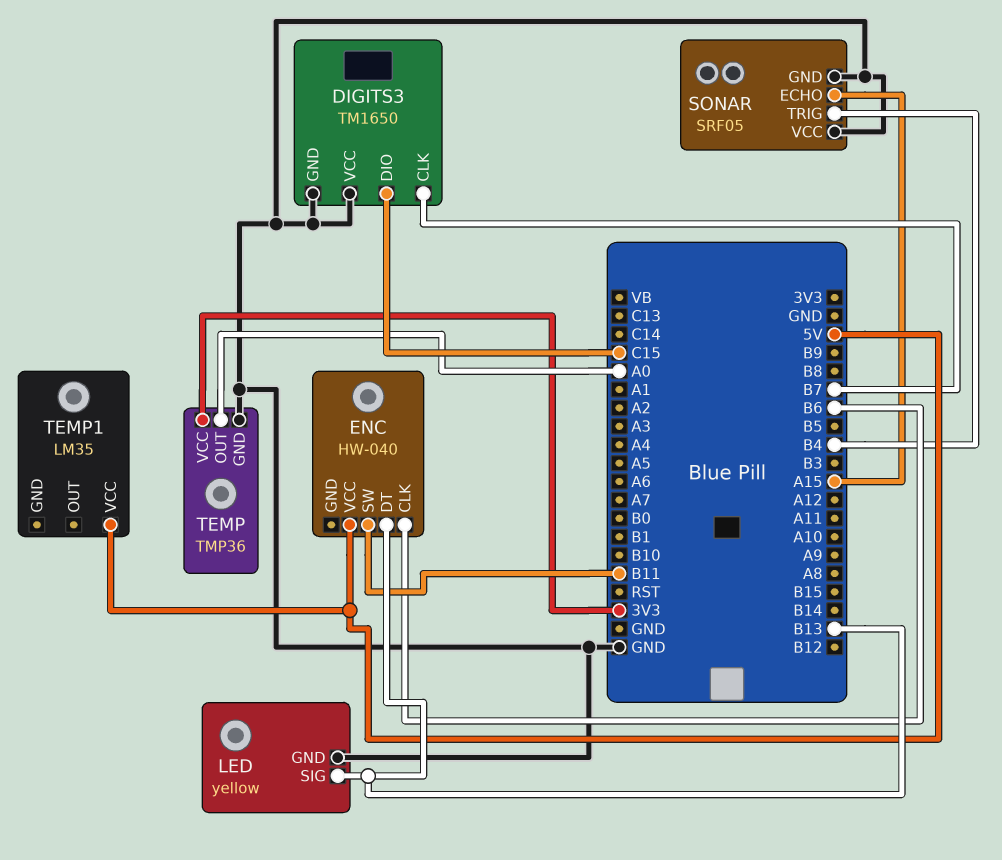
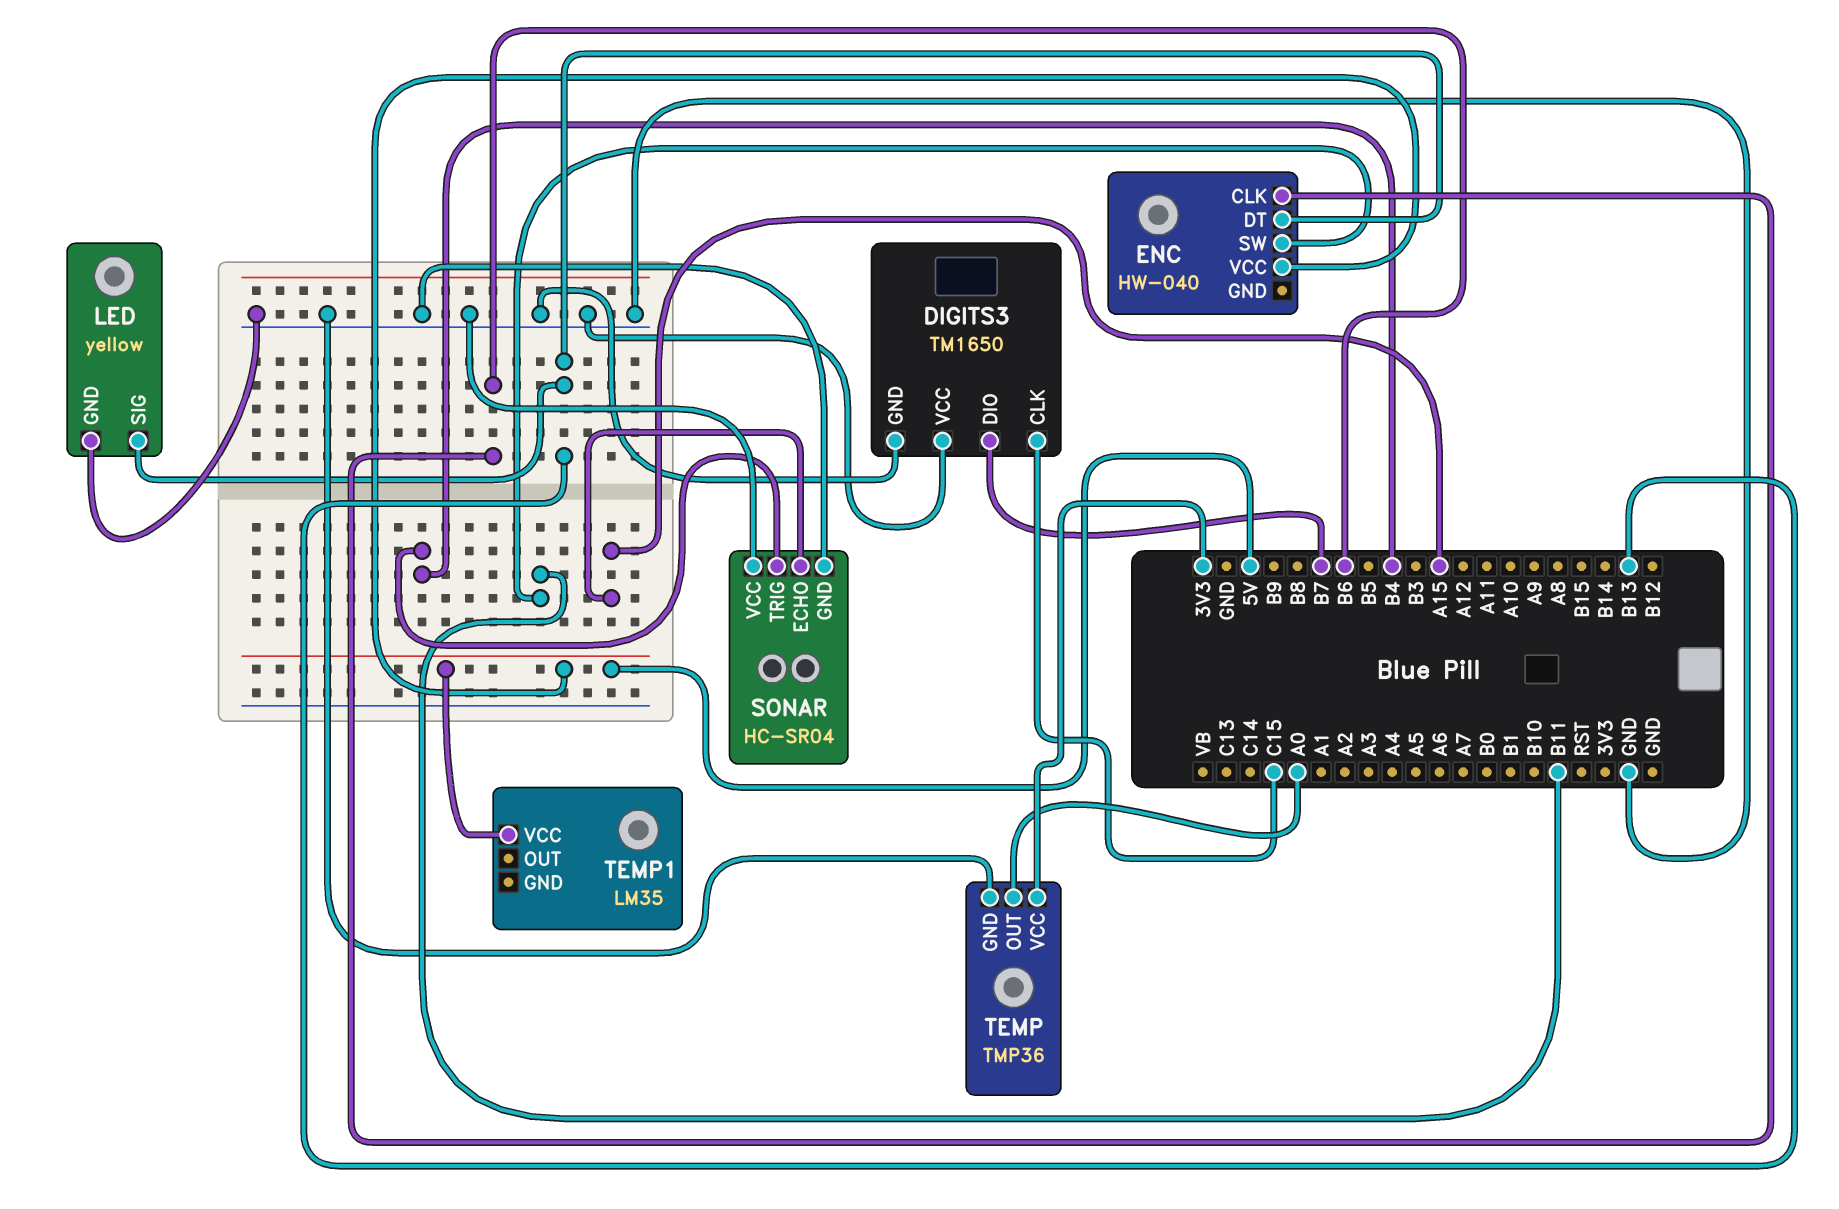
DIGITS3 pin CLK: B7 -> C15
DIGITS3 pin DIO: C15 -> B7
SONAR: SRF05 -> HC-SR04

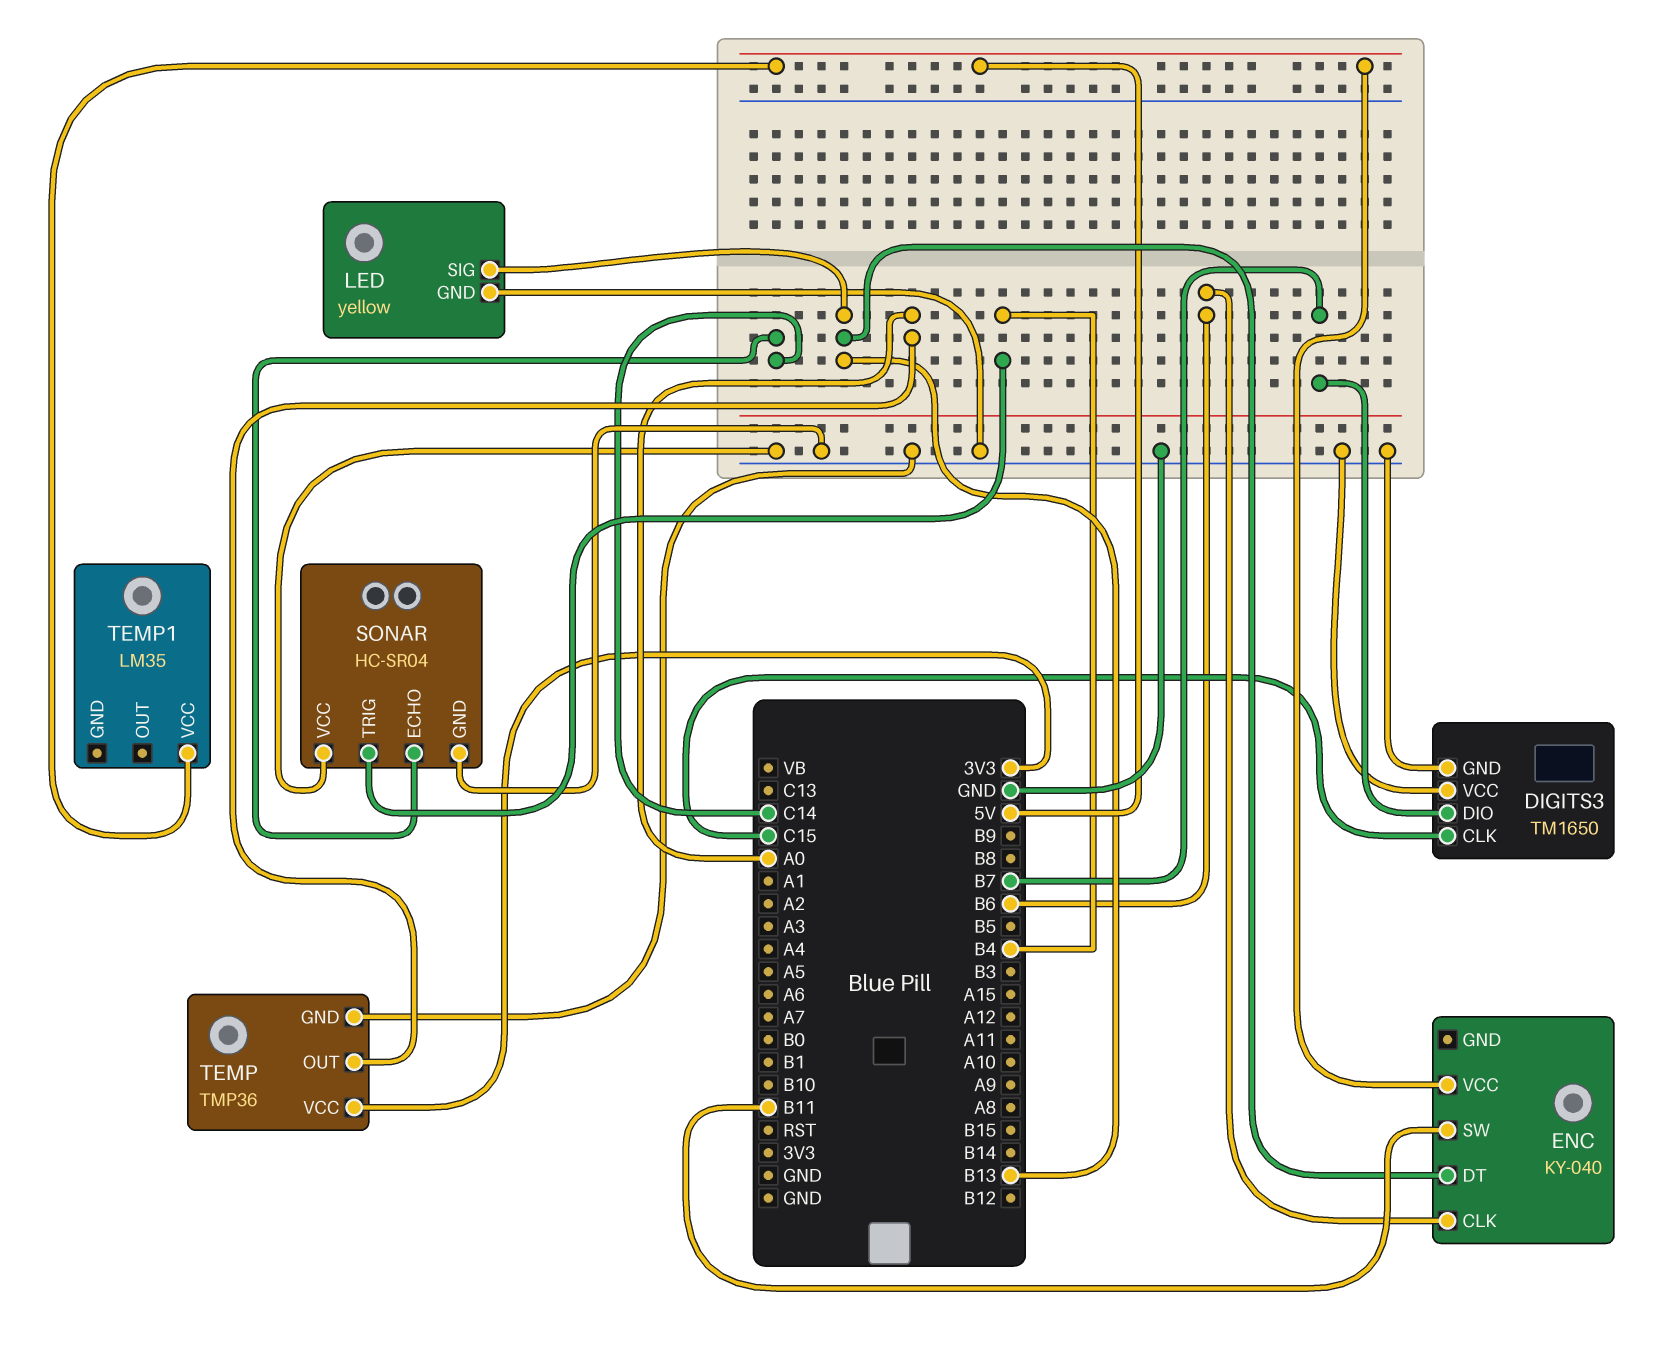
ENC: HW-040 -> KY-040
SONAR pin ECHO: A15 -> C14

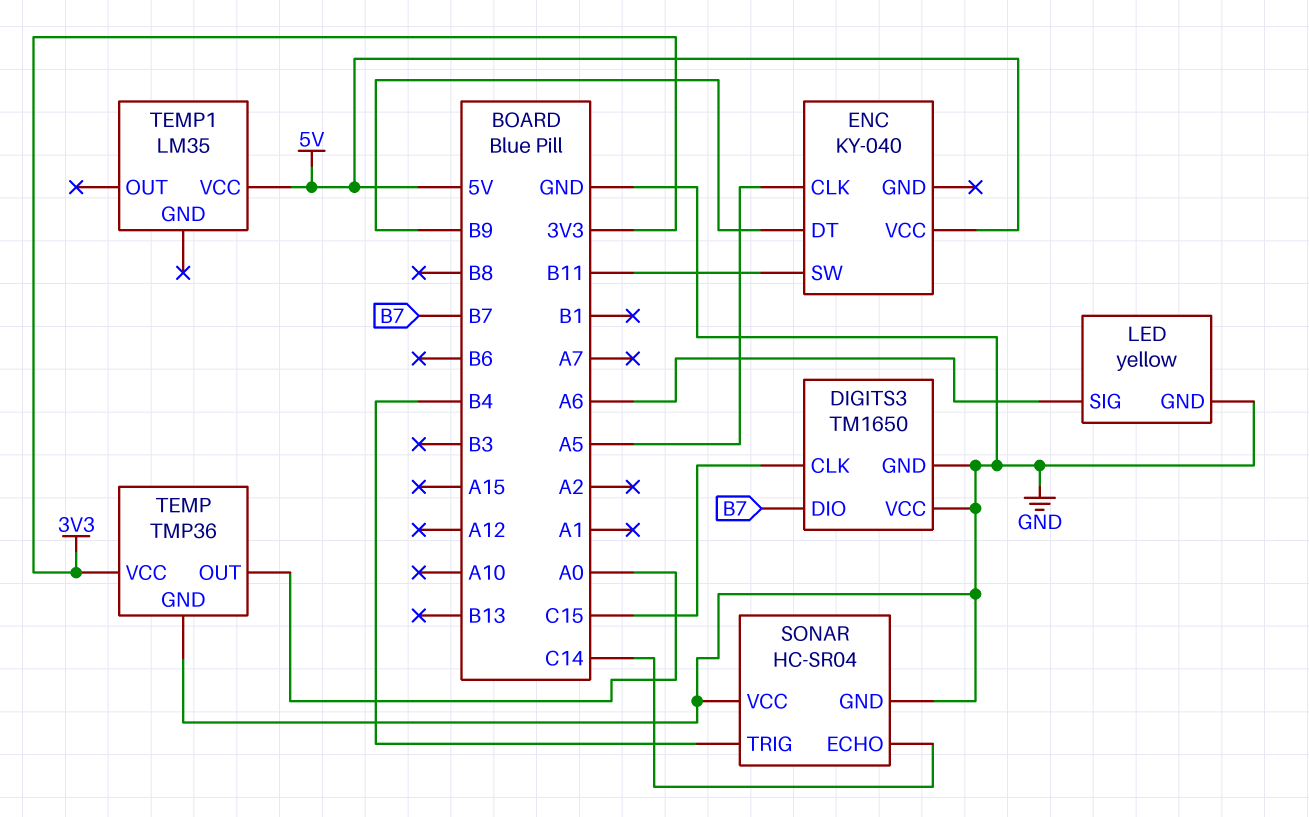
ENC pin CLK: B6 -> A5
ENC pin DT: B13 -> B9
LED pin SIG: B13 -> A6

